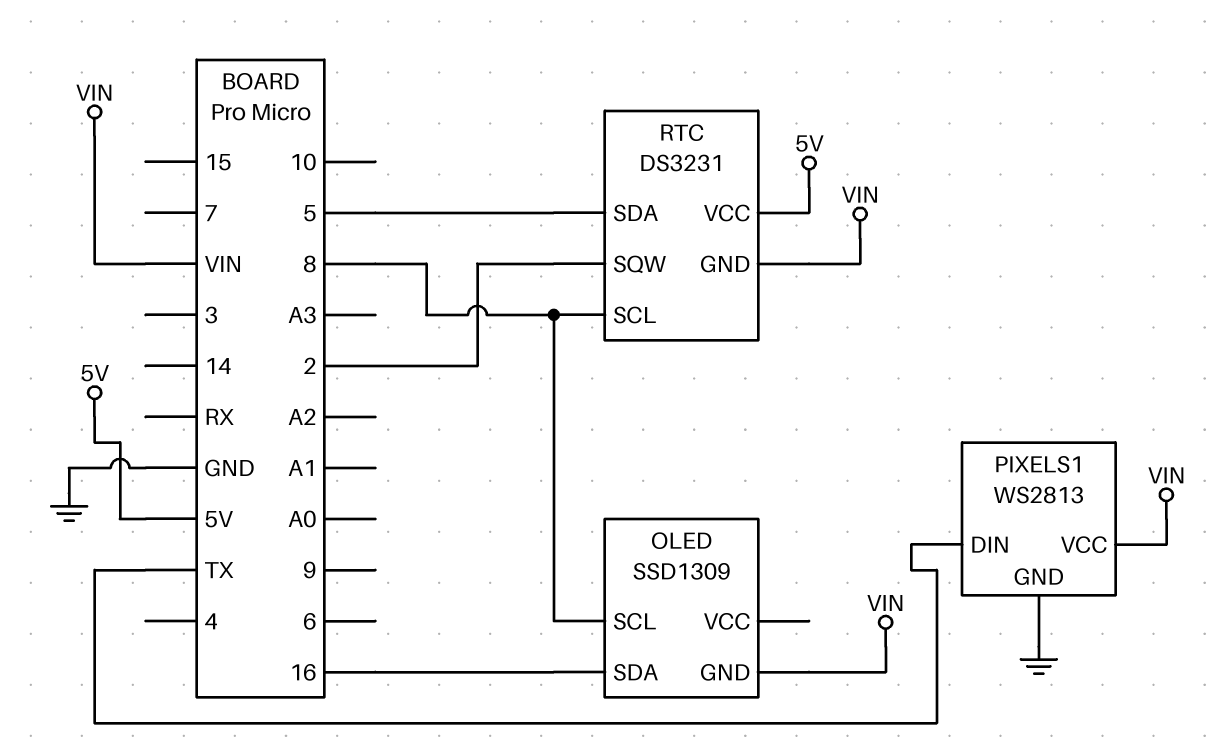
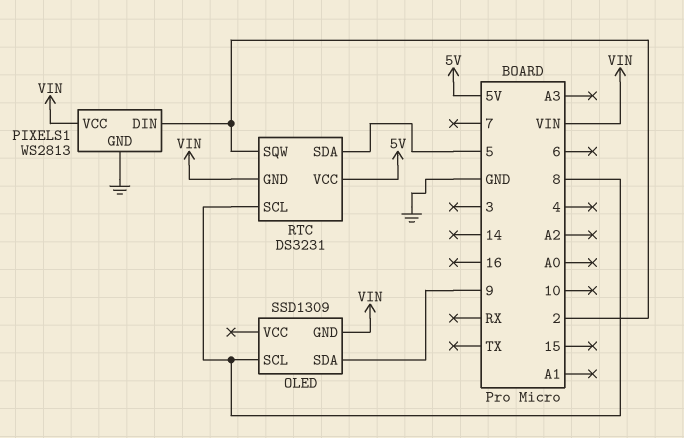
OLED pin SDA: 16 -> 9
PIXELS1 pin DIN: TX -> 2

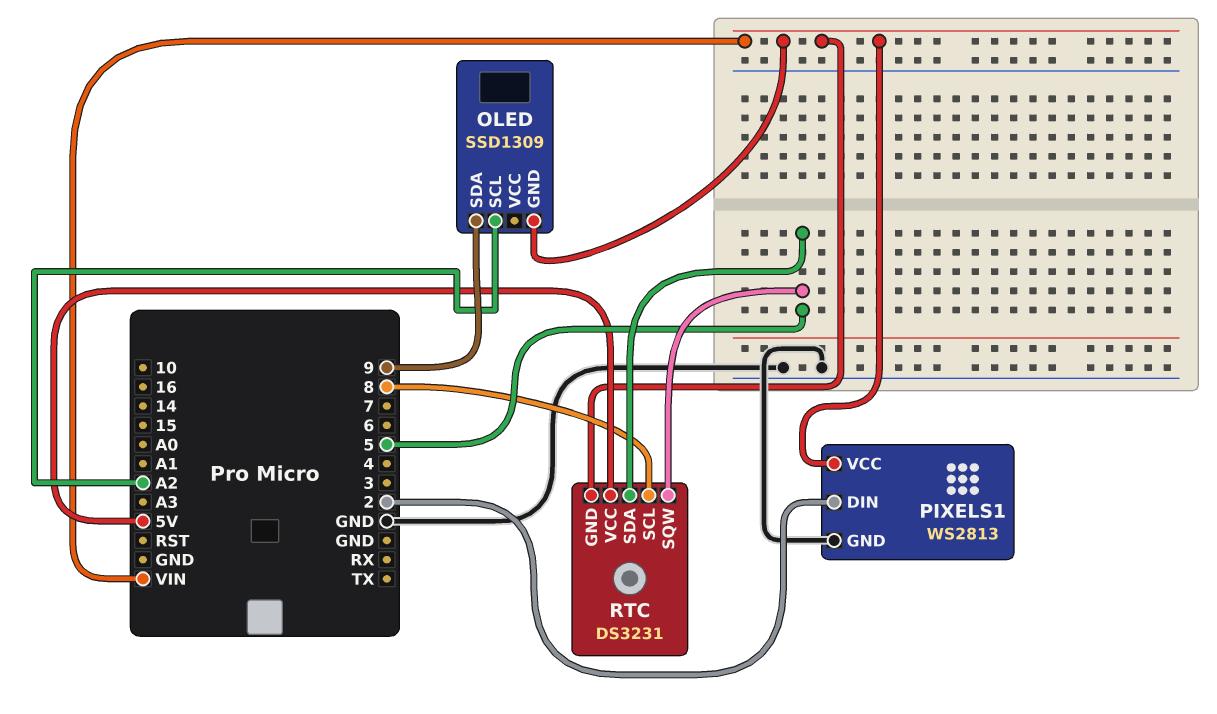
OLED pin SCL: 8 -> A2
RTC pin SQW: 2 -> 5

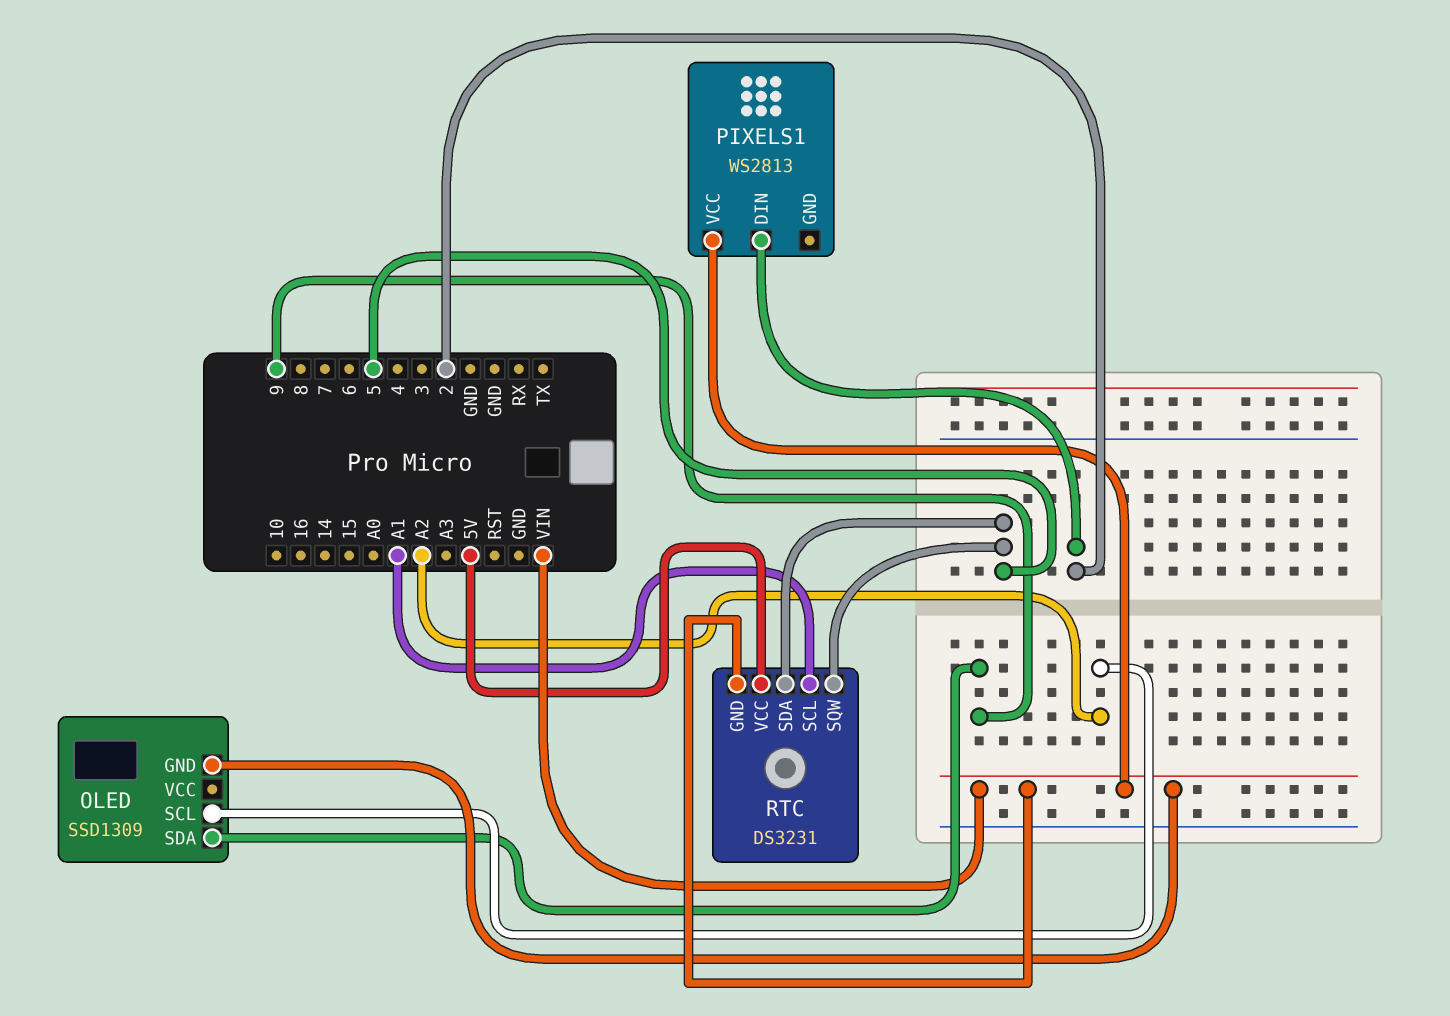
PIXELS1 pin GND: GND -> none
RTC pin SCL: 8 -> A1

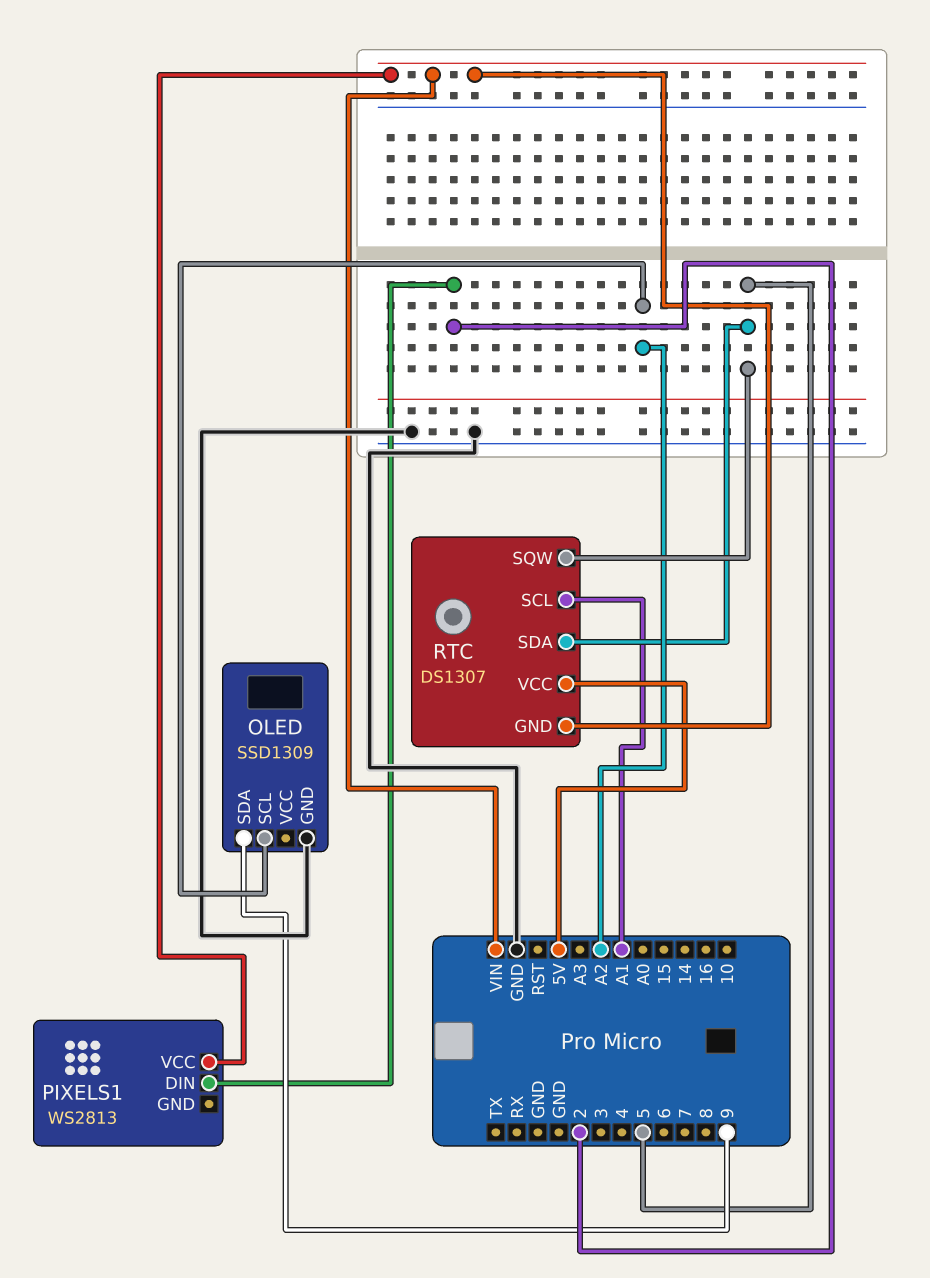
OLED pin GND: VIN -> GND
RTC: DS3231 -> DS1307

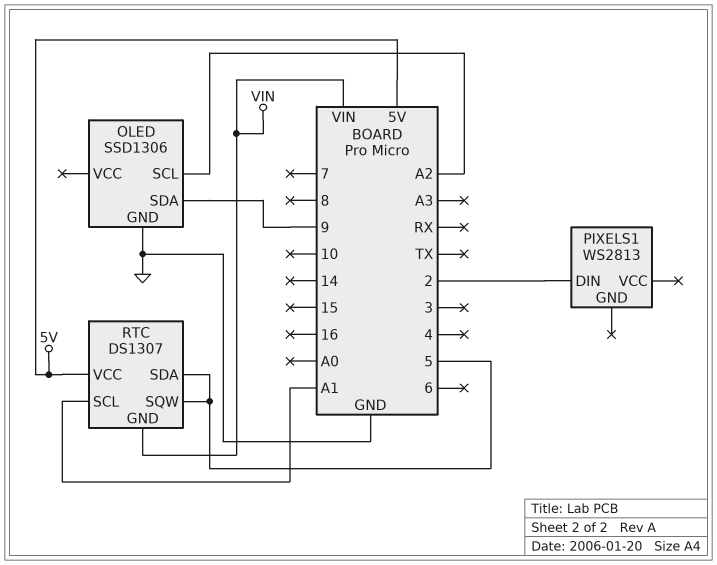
OLED: SSD1309 -> SSD1306
PIXELS1 pin VCC: VIN -> none

